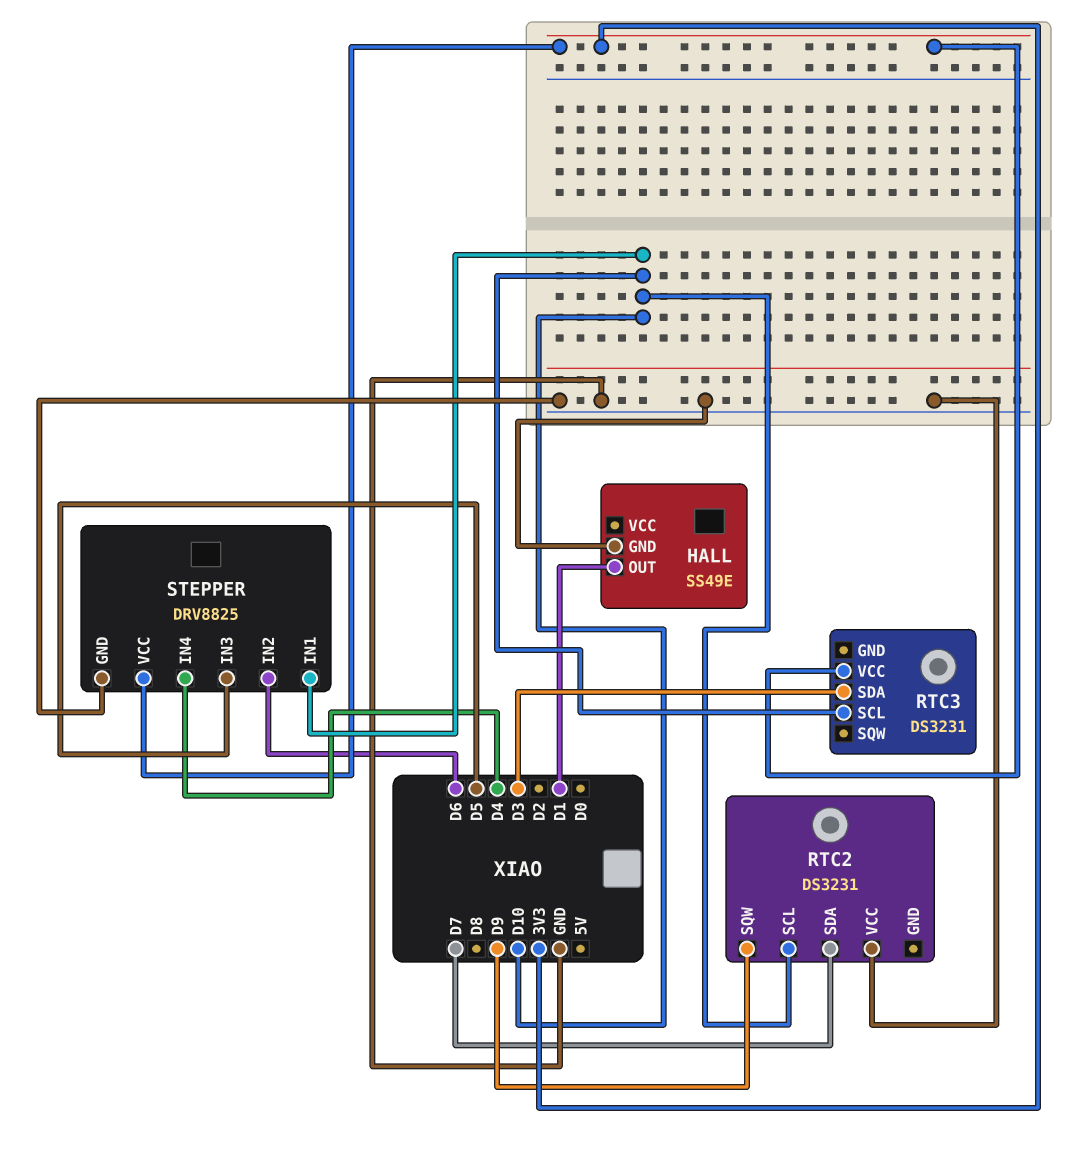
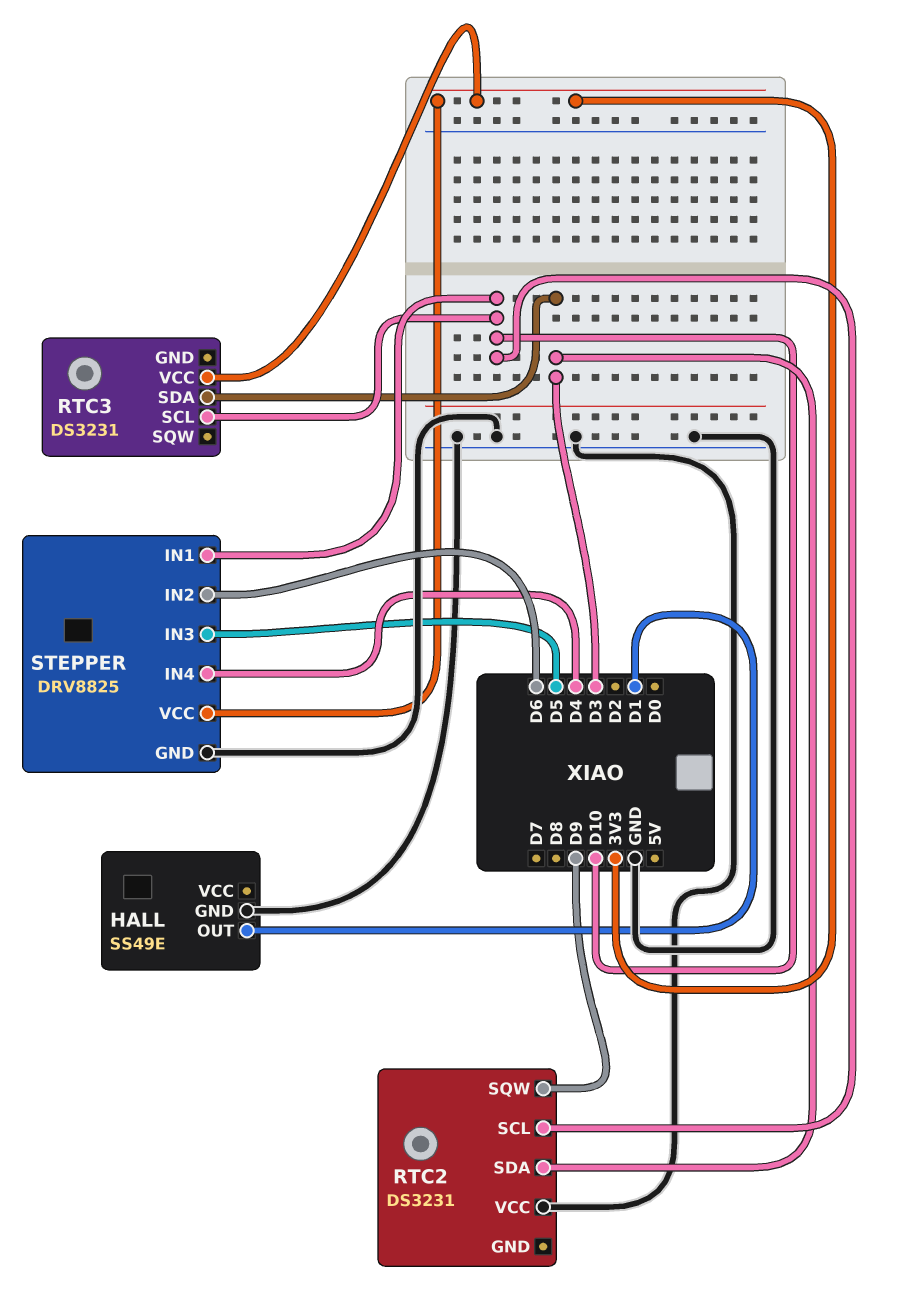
RTC2 pin SDA: D7 -> D3

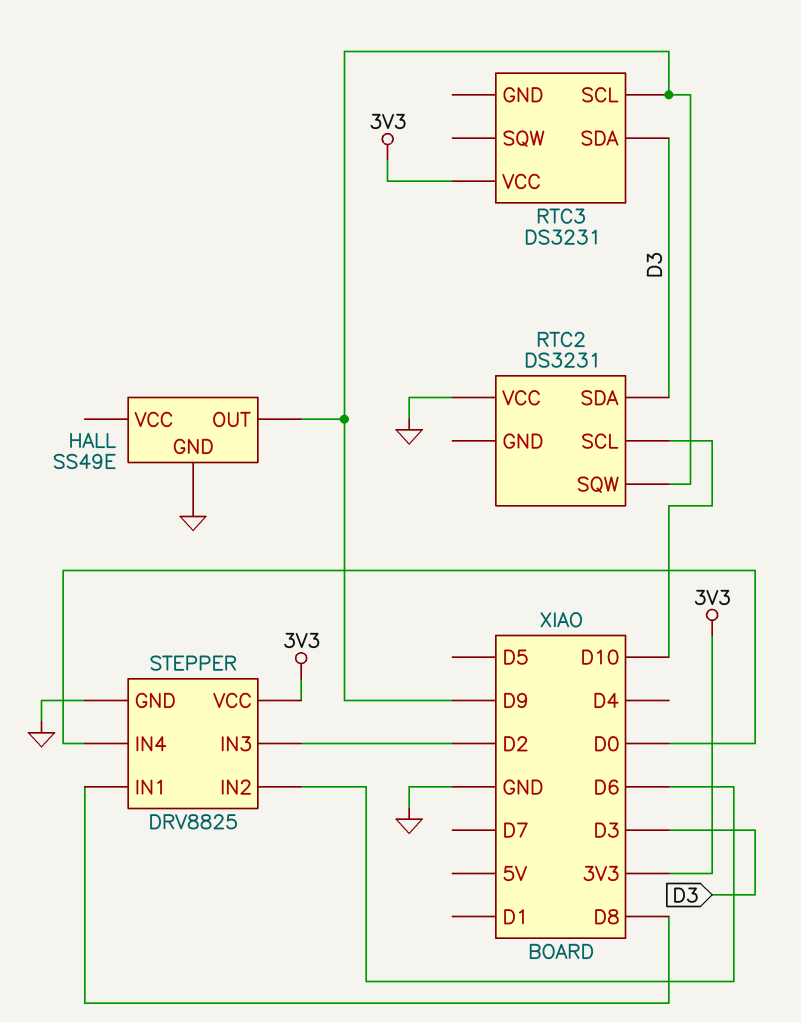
HALL pin OUT: D1 -> D9
RTC3 pin SCL: D10 -> D9
STEPPER pin IN1: D10 -> D8
STEPPER pin IN3: D5 -> D2
STEPPER pin IN4: D4 -> D0

